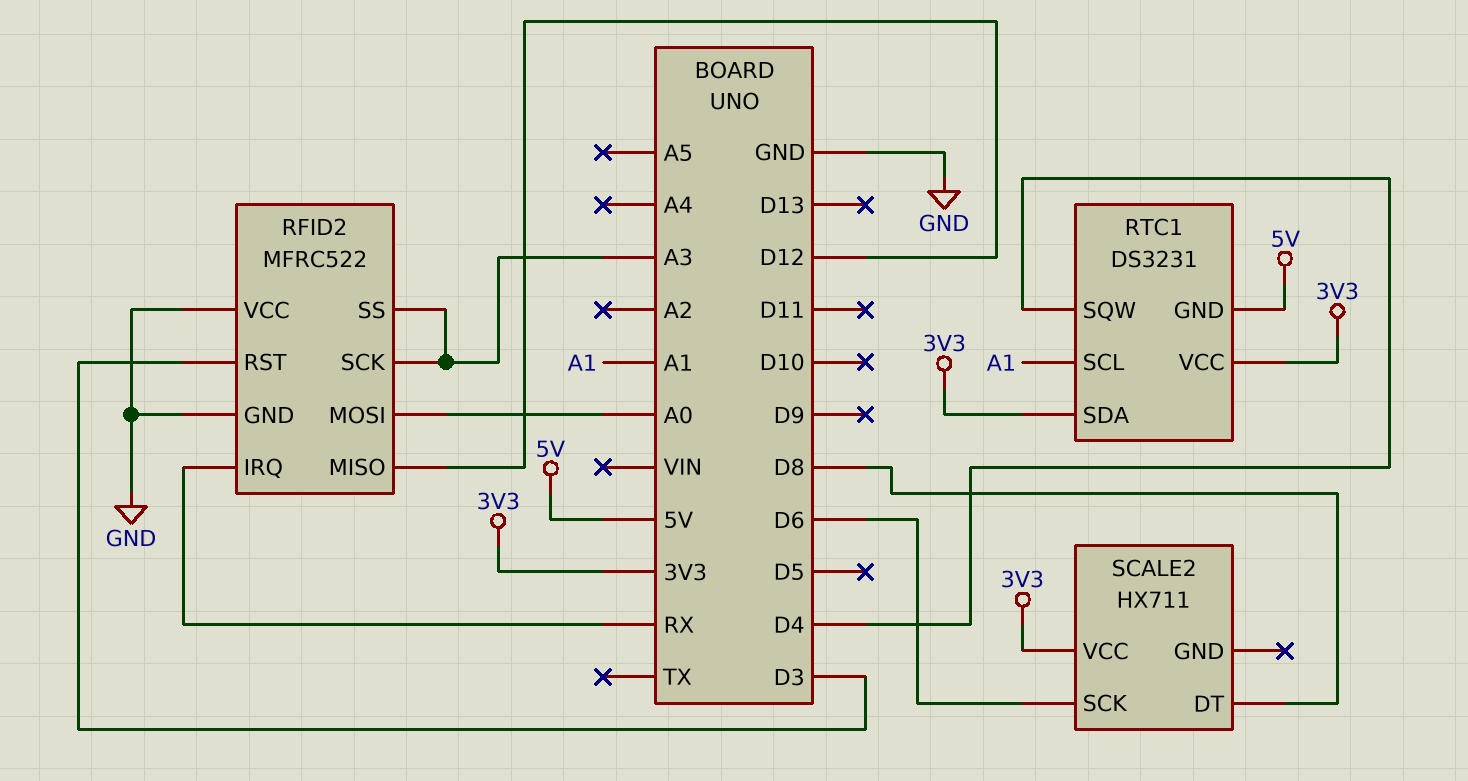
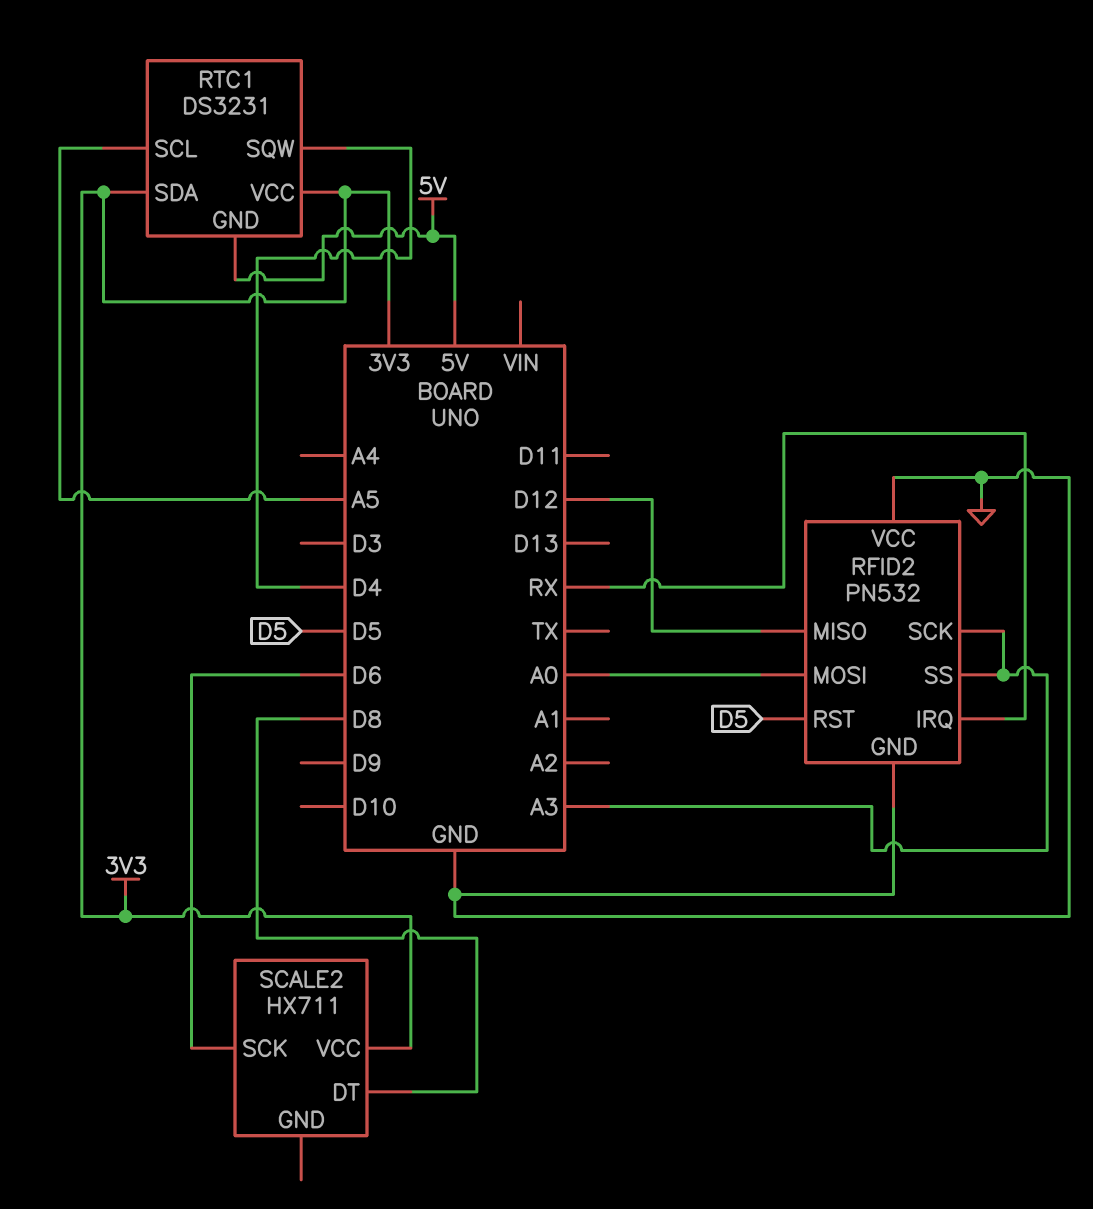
RFID2: MFRC522 -> PN532
RFID2 pin RST: D3 -> D5
RTC1 pin SCL: A1 -> A5

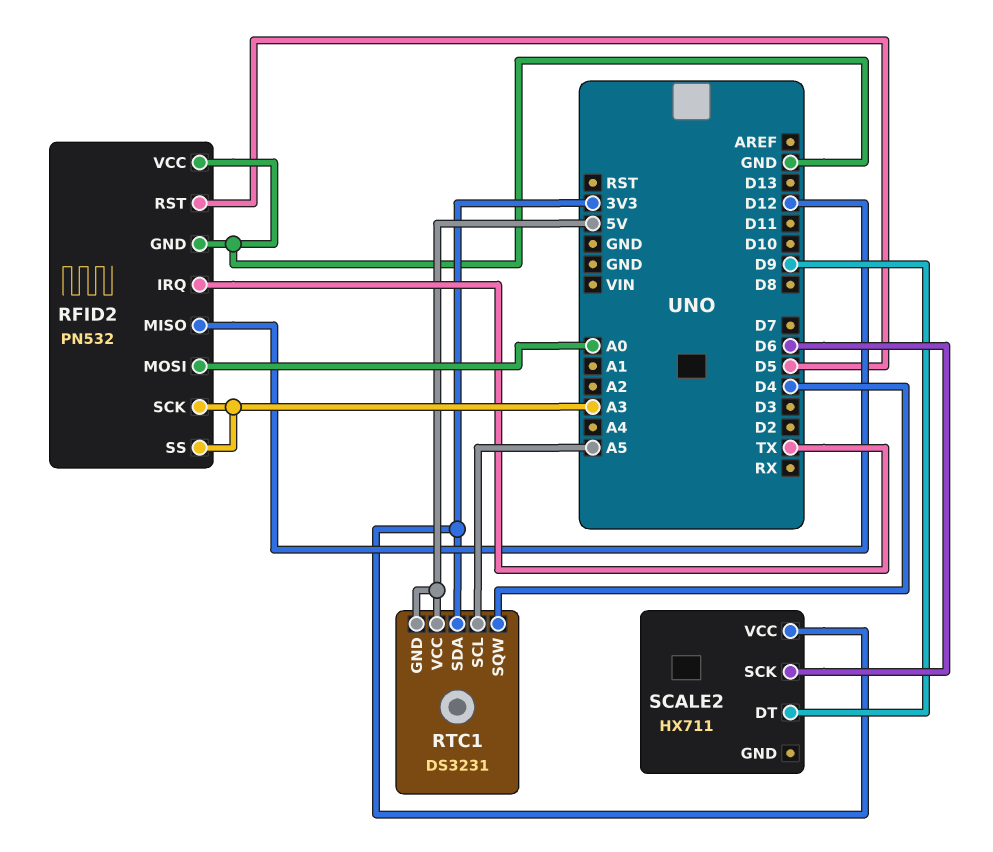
RFID2 pin IRQ: RX -> TX
RTC1 pin VCC: 3V3 -> 5V
SCALE2 pin DT: D8 -> D9

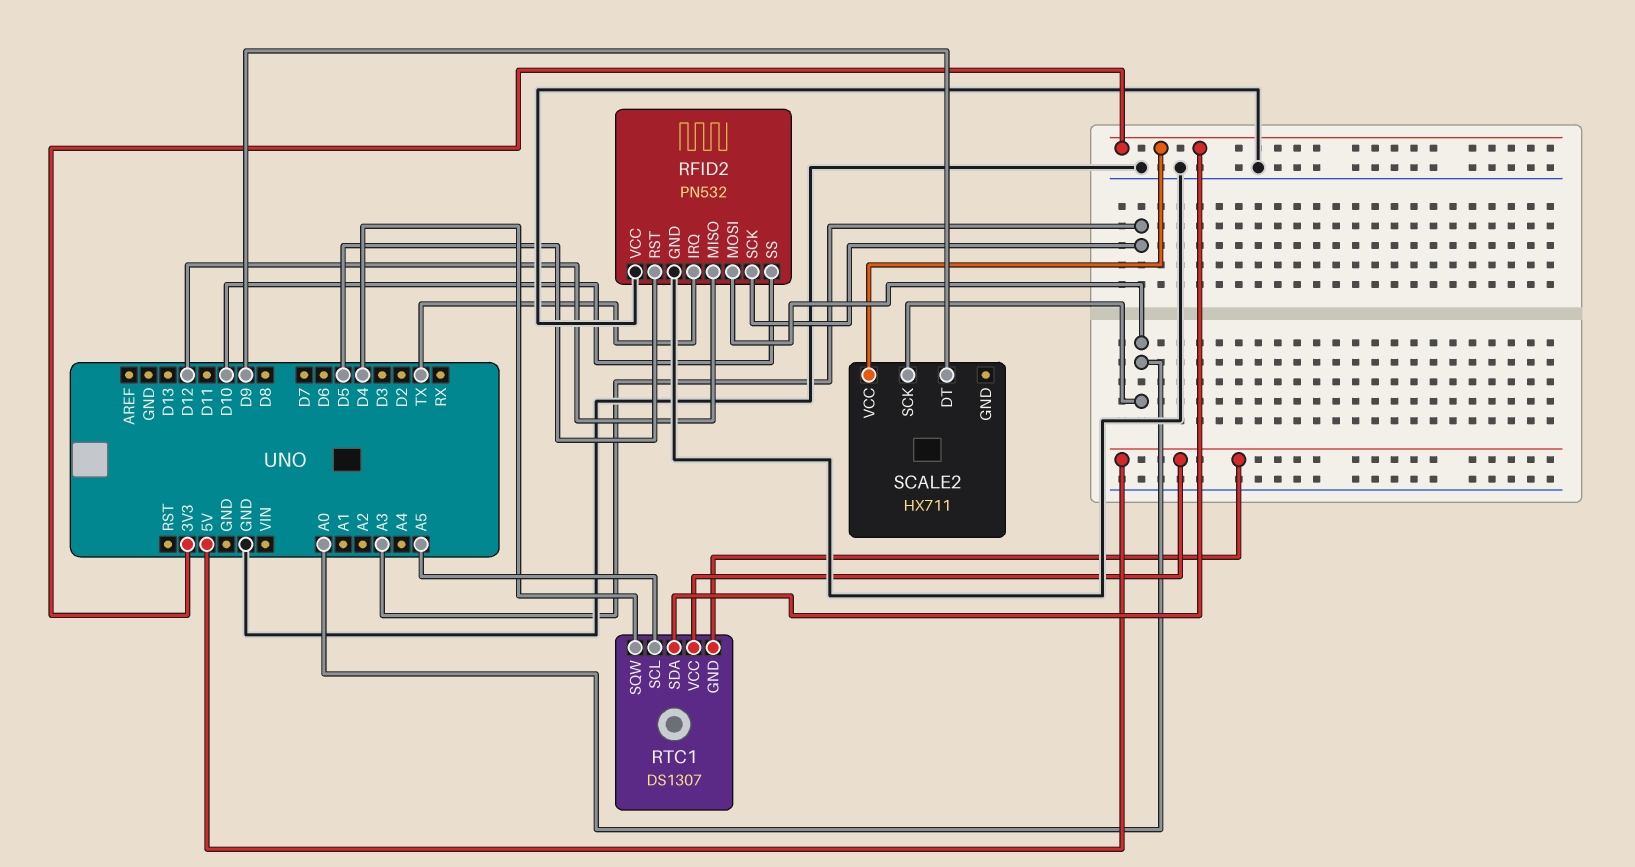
RFID2 pin SS: A3 -> D10
RTC1: DS3231 -> DS1307
SCALE2 pin SCK: D6 -> A0

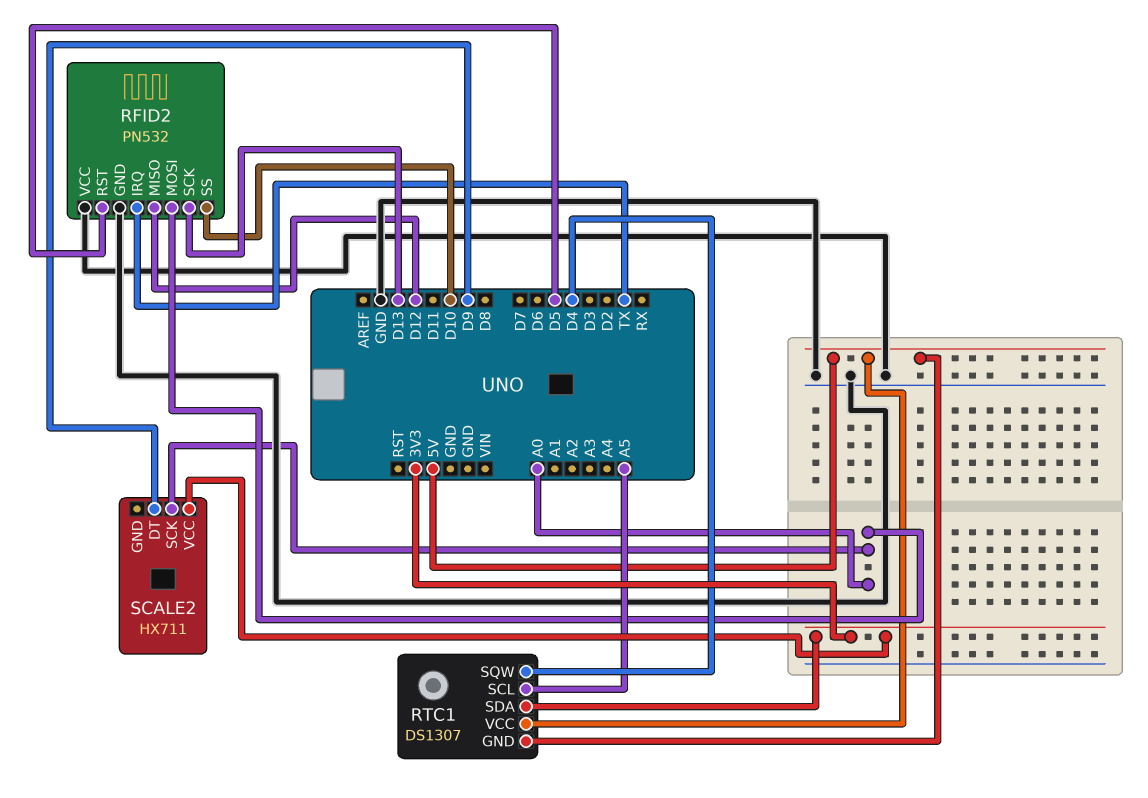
RFID2 pin SCK: A3 -> D13

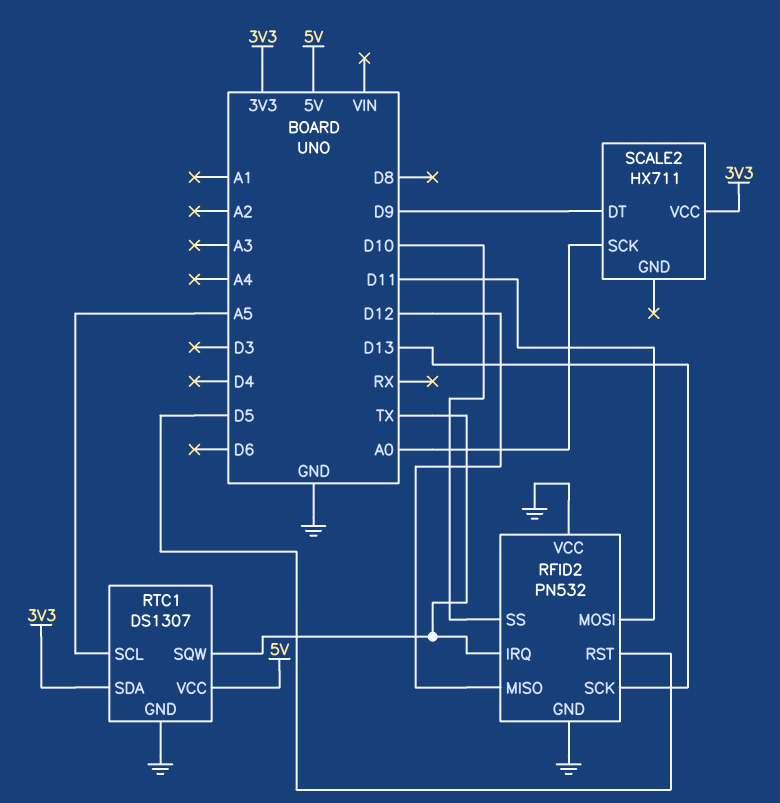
RFID2 pin MOSI: A0 -> D11
RTC1 pin GND: 5V -> GND
RTC1 pin SQW: D4 -> TX

